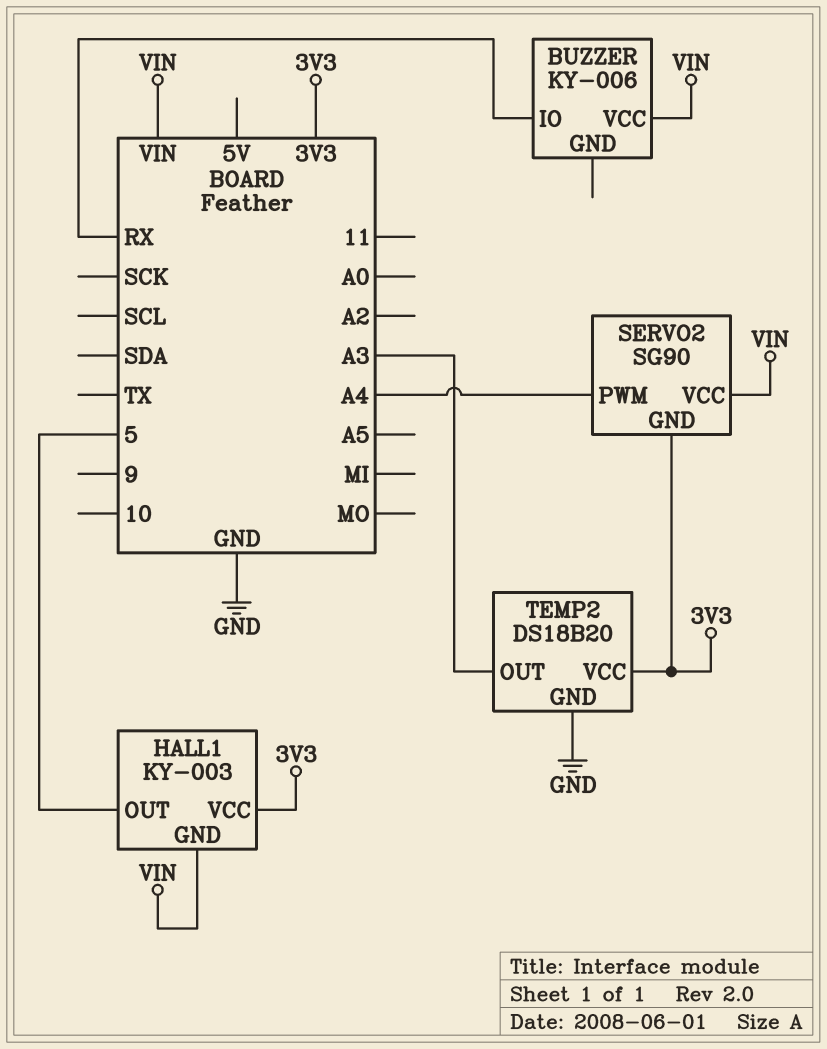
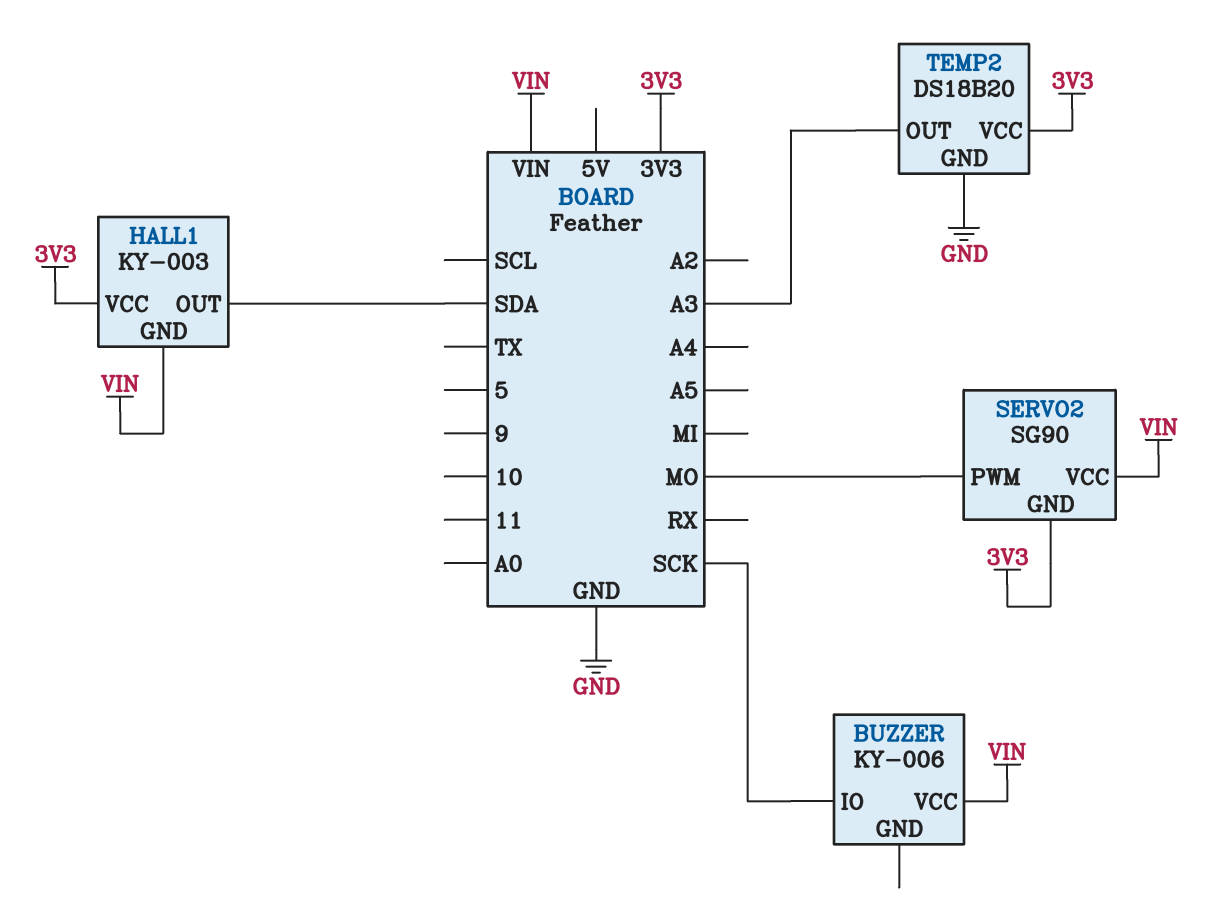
BUZZER pin IO: RX -> SCK
HALL1 pin OUT: 5 -> SDA
SERVO2 pin PWM: A4 -> MO

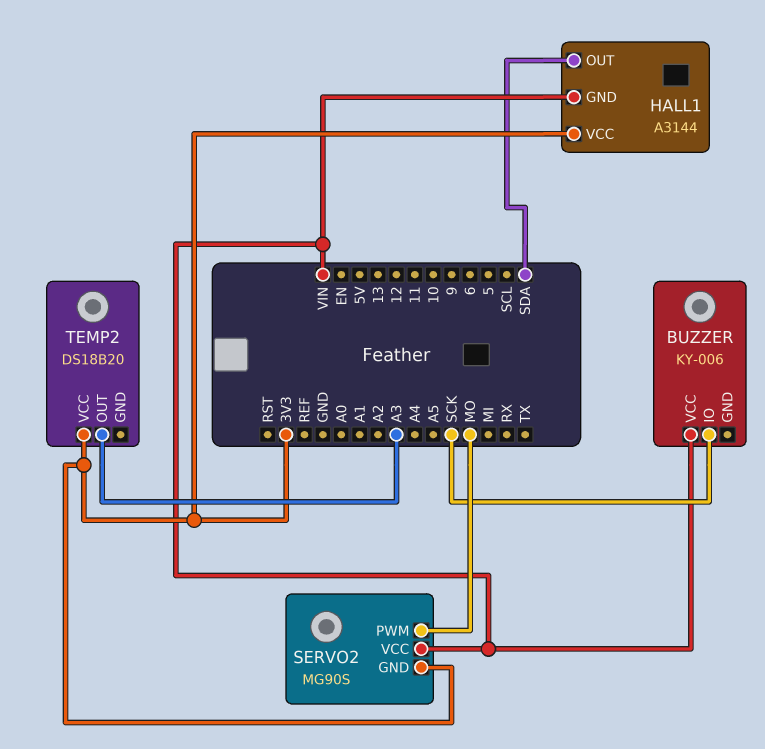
HALL1: KY-003 -> A3144
SERVO2: SG90 -> MG90S
TEMP2 pin GND: GND -> none

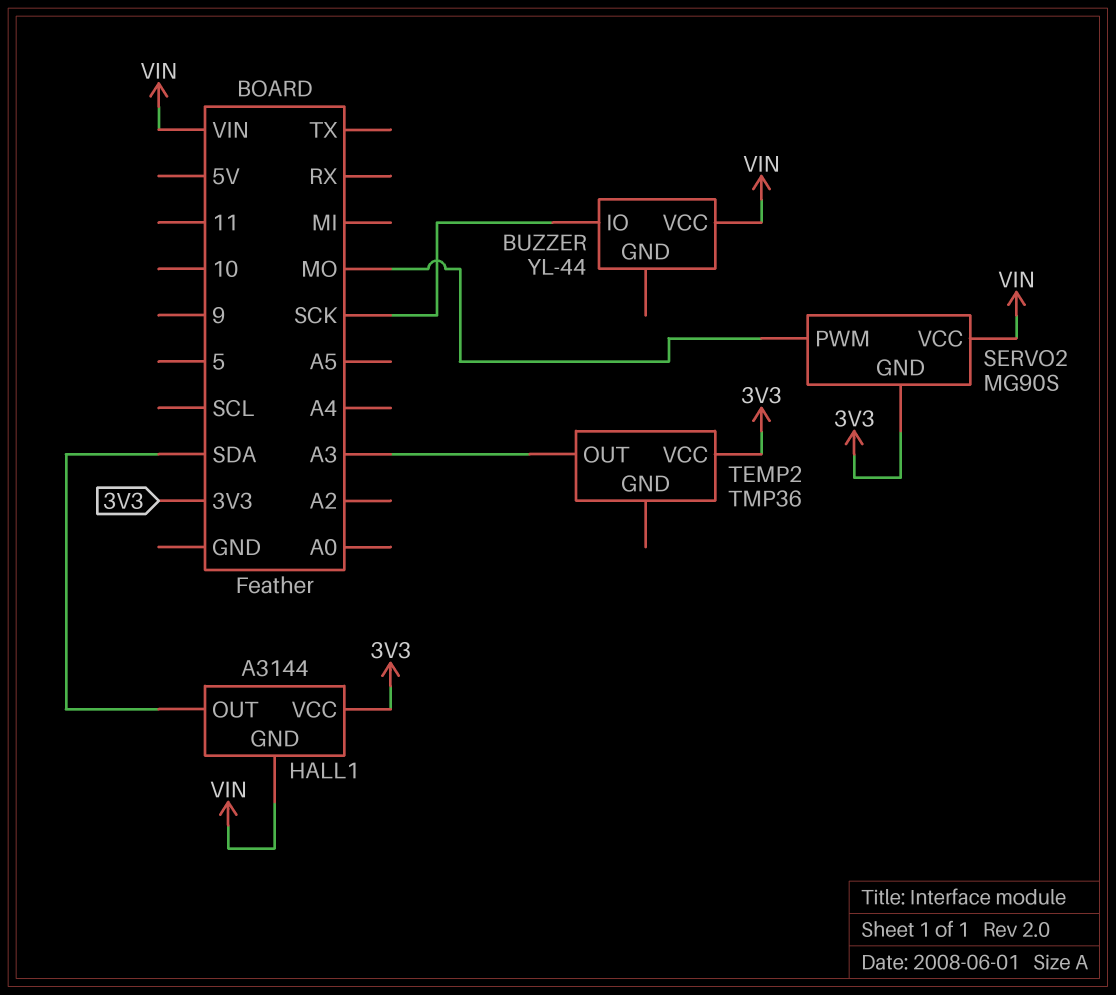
BUZZER: KY-006 -> YL-44
TEMP2: DS18B20 -> TMP36

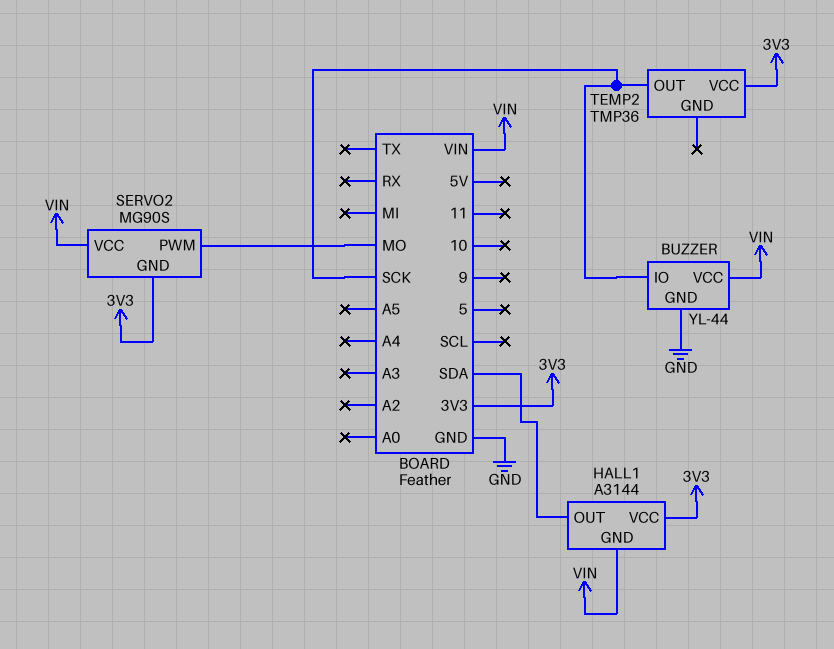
BUZZER pin GND: none -> GND
TEMP2 pin OUT: A3 -> SCK

